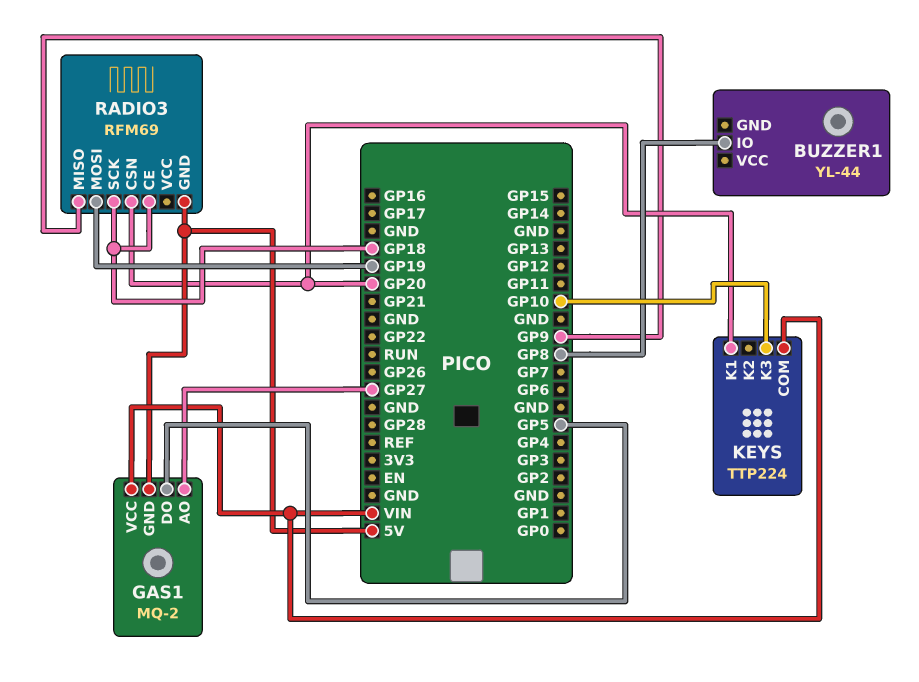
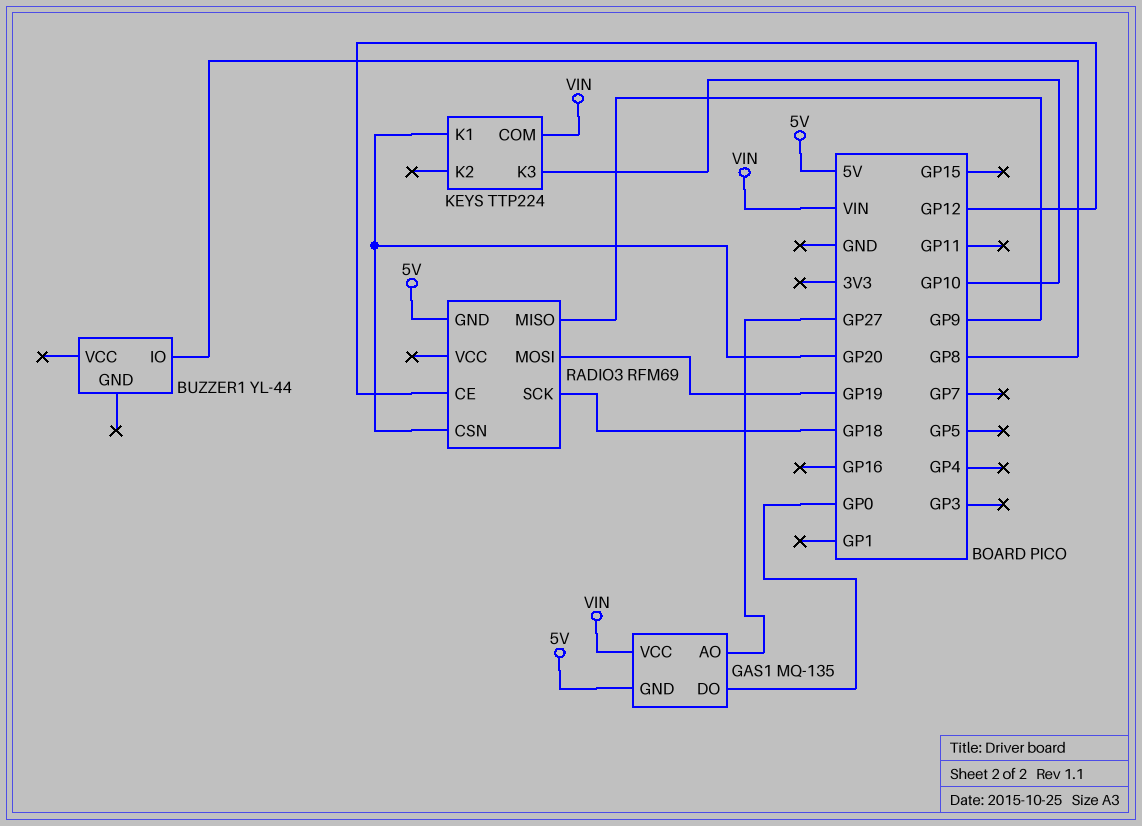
GAS1: MQ-2 -> MQ-135
GAS1 pin DO: GP5 -> GP0
RADIO3 pin CE: GP18 -> GP12

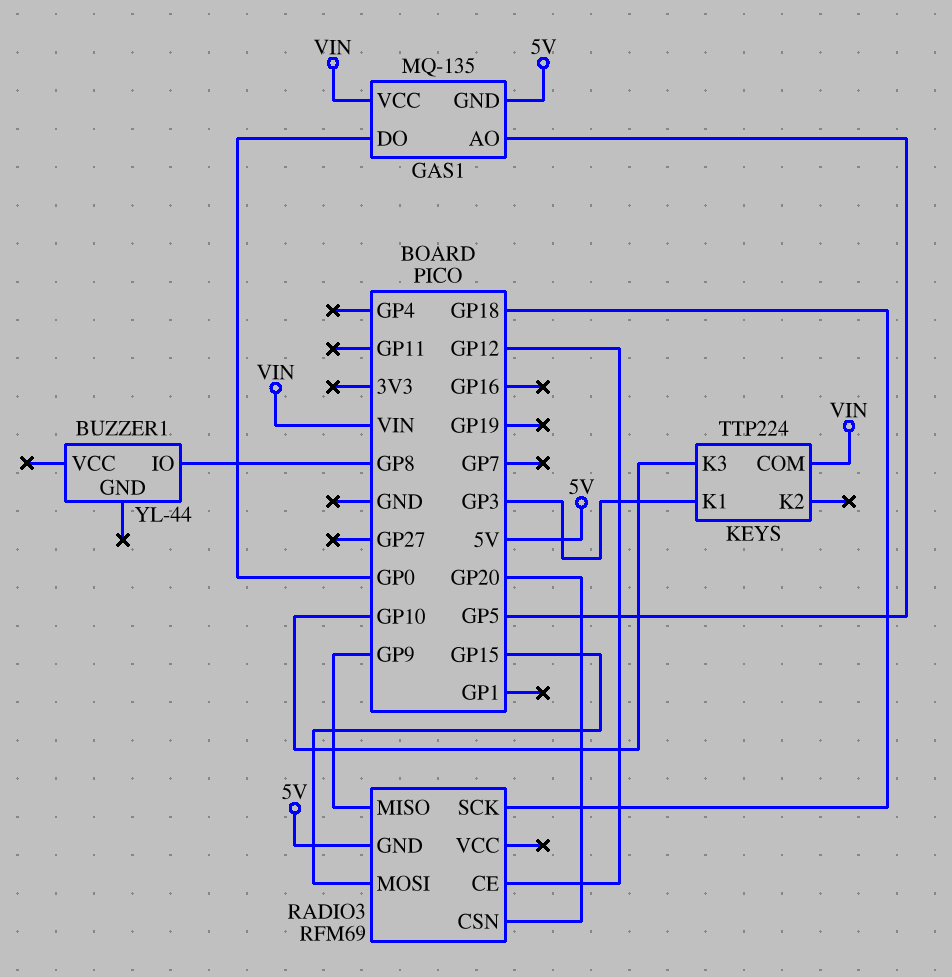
GAS1 pin AO: GP27 -> GP5
KEYS pin K1: GP20 -> GP3
RADIO3 pin MOSI: GP19 -> GP15

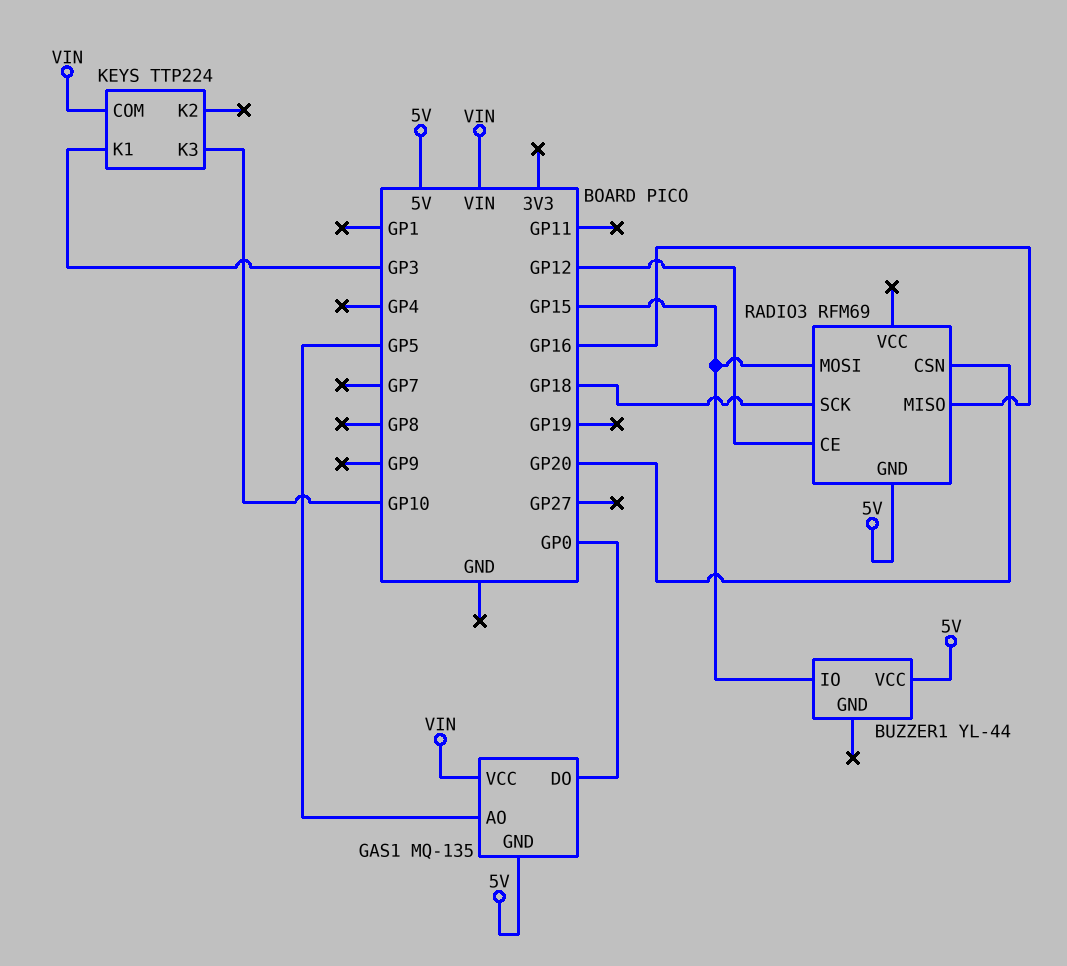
BUZZER1 pin IO: GP8 -> GP15
BUZZER1 pin VCC: none -> 5V
RADIO3 pin MISO: GP9 -> GP16

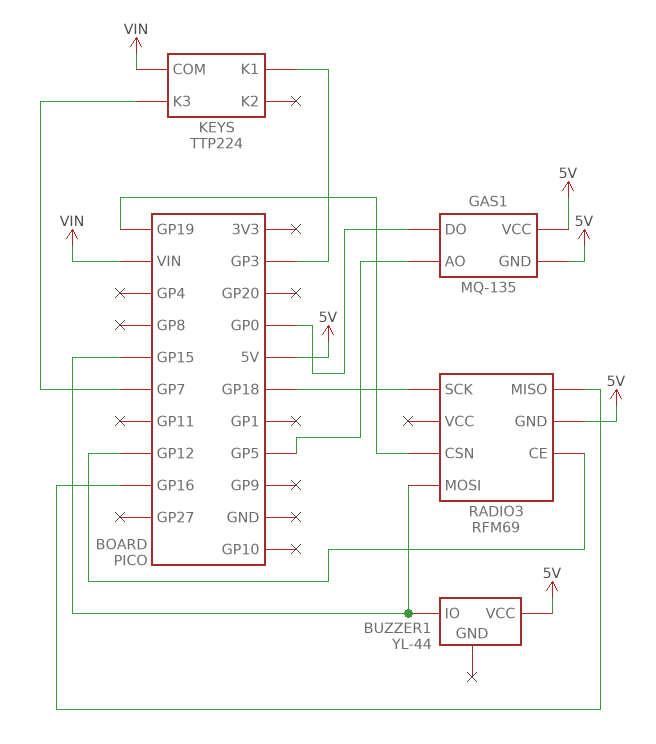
GAS1 pin VCC: VIN -> 5V
KEYS pin K3: GP10 -> GP7
RADIO3 pin CSN: GP20 -> GP19

